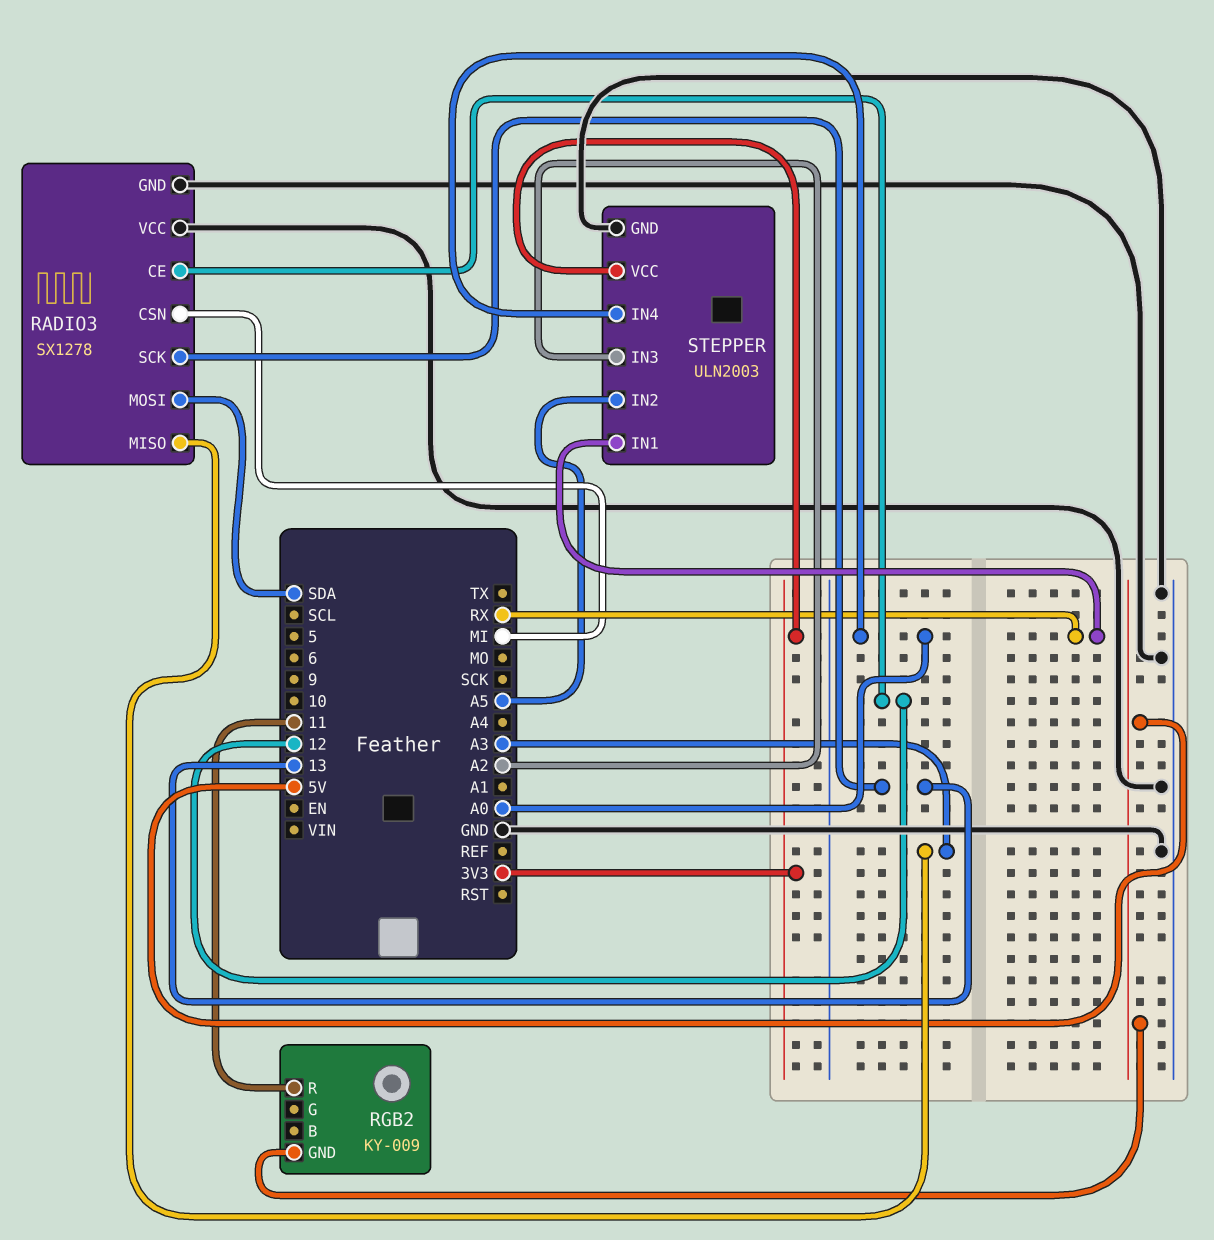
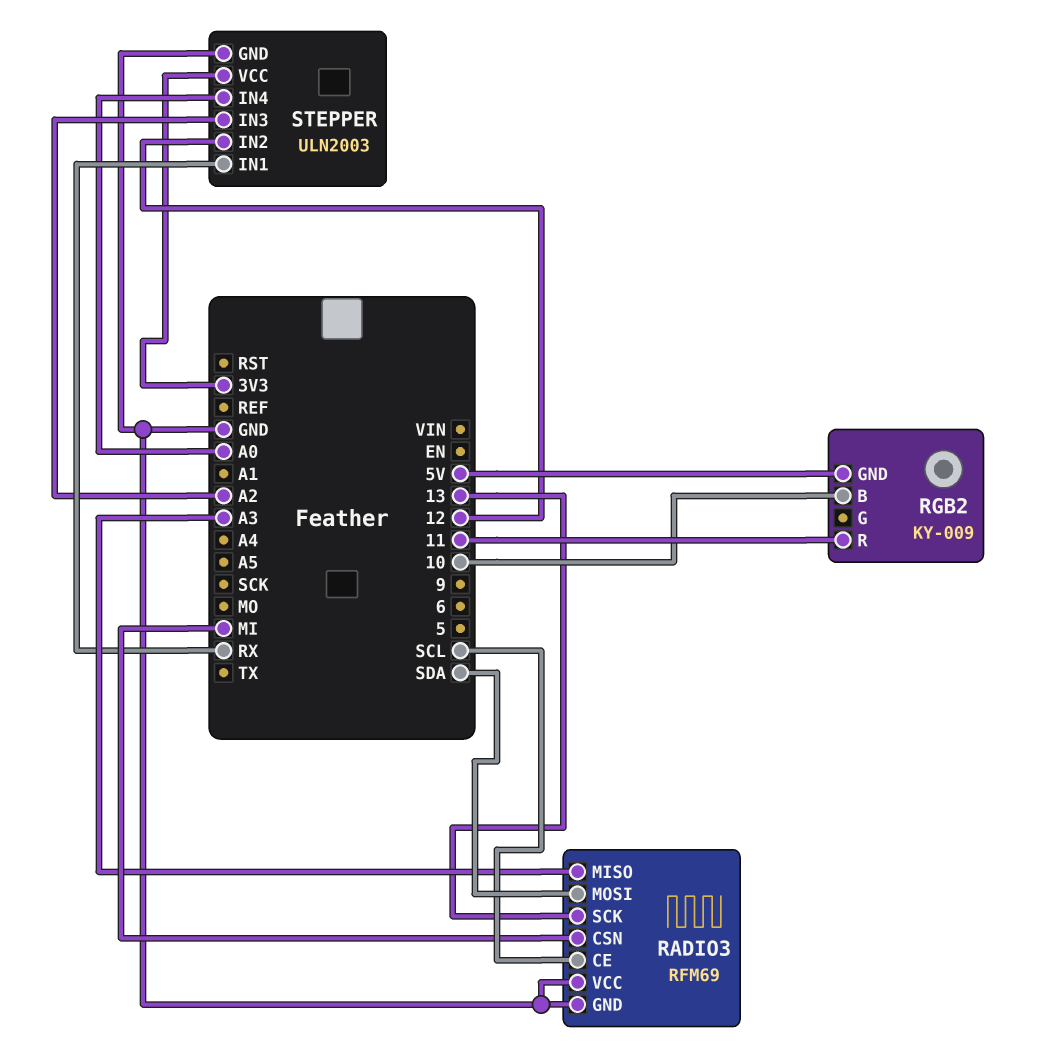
RADIO3: SX1278 -> RFM69
RADIO3 pin CE: 12 -> SCL
RGB2 pin B: none -> 10
STEPPER pin IN2: A5 -> 12

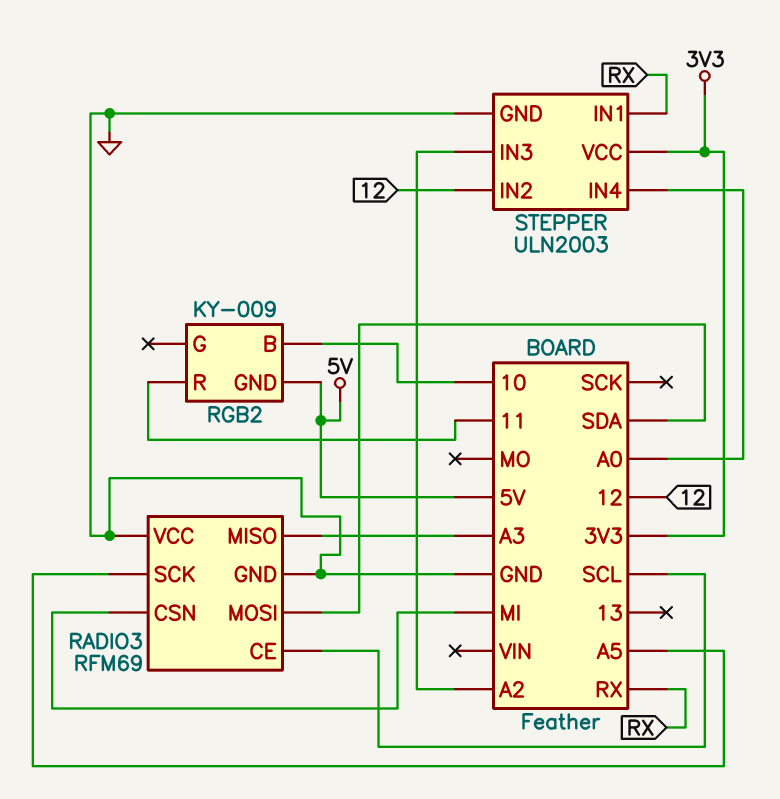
RADIO3 pin SCK: 13 -> A5

